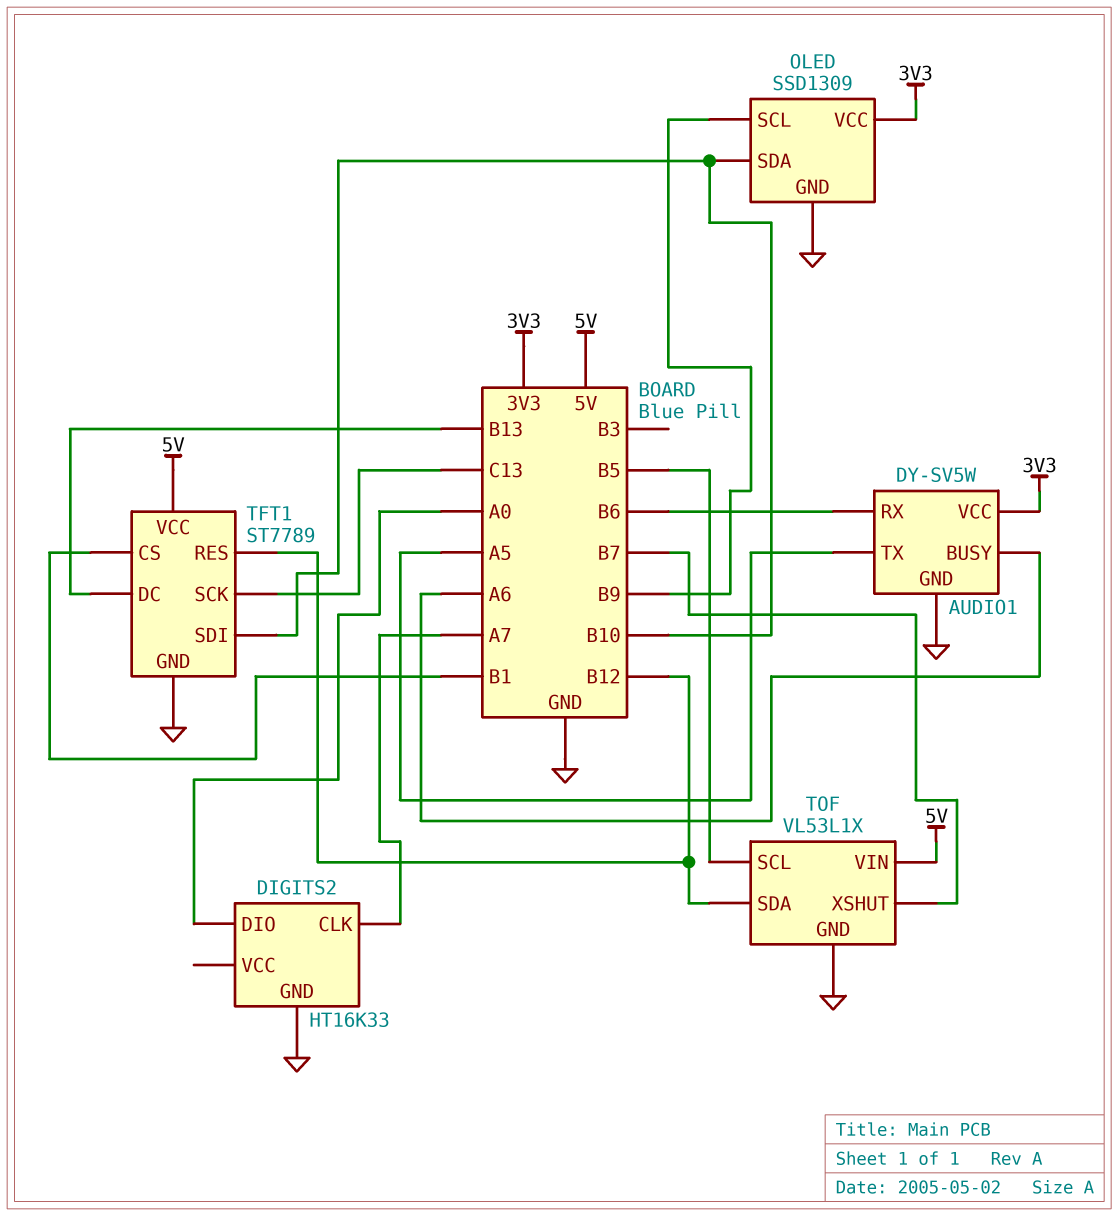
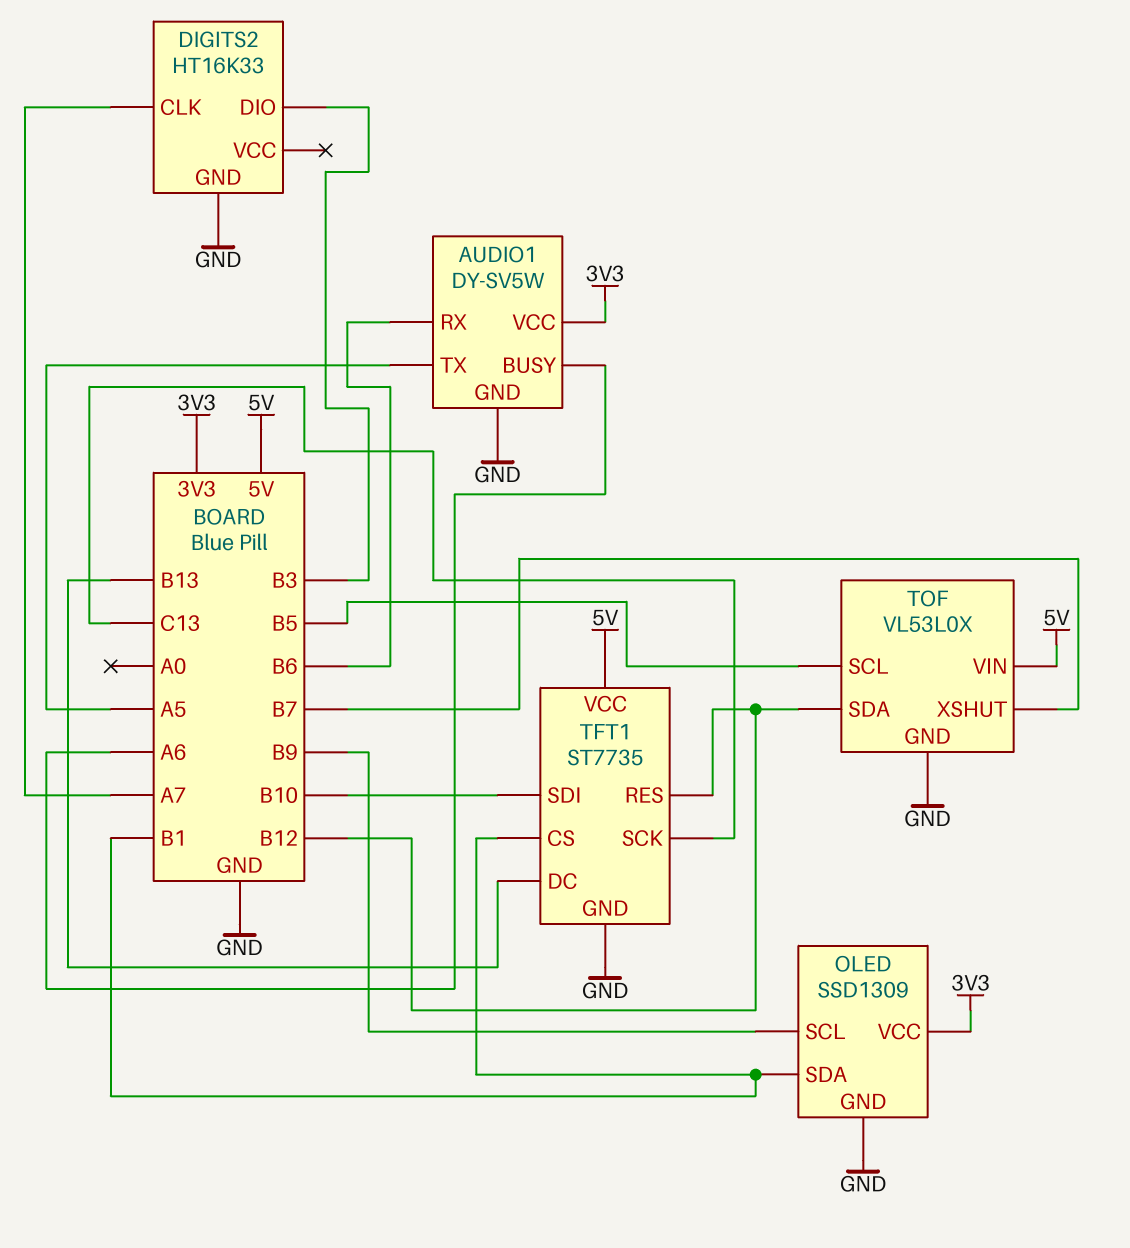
DIGITS2 pin DIO: A0 -> B3
OLED pin SDA: B10 -> B1
TFT1: ST7789 -> ST7735
TOF: VL53L1X -> VL53L0X

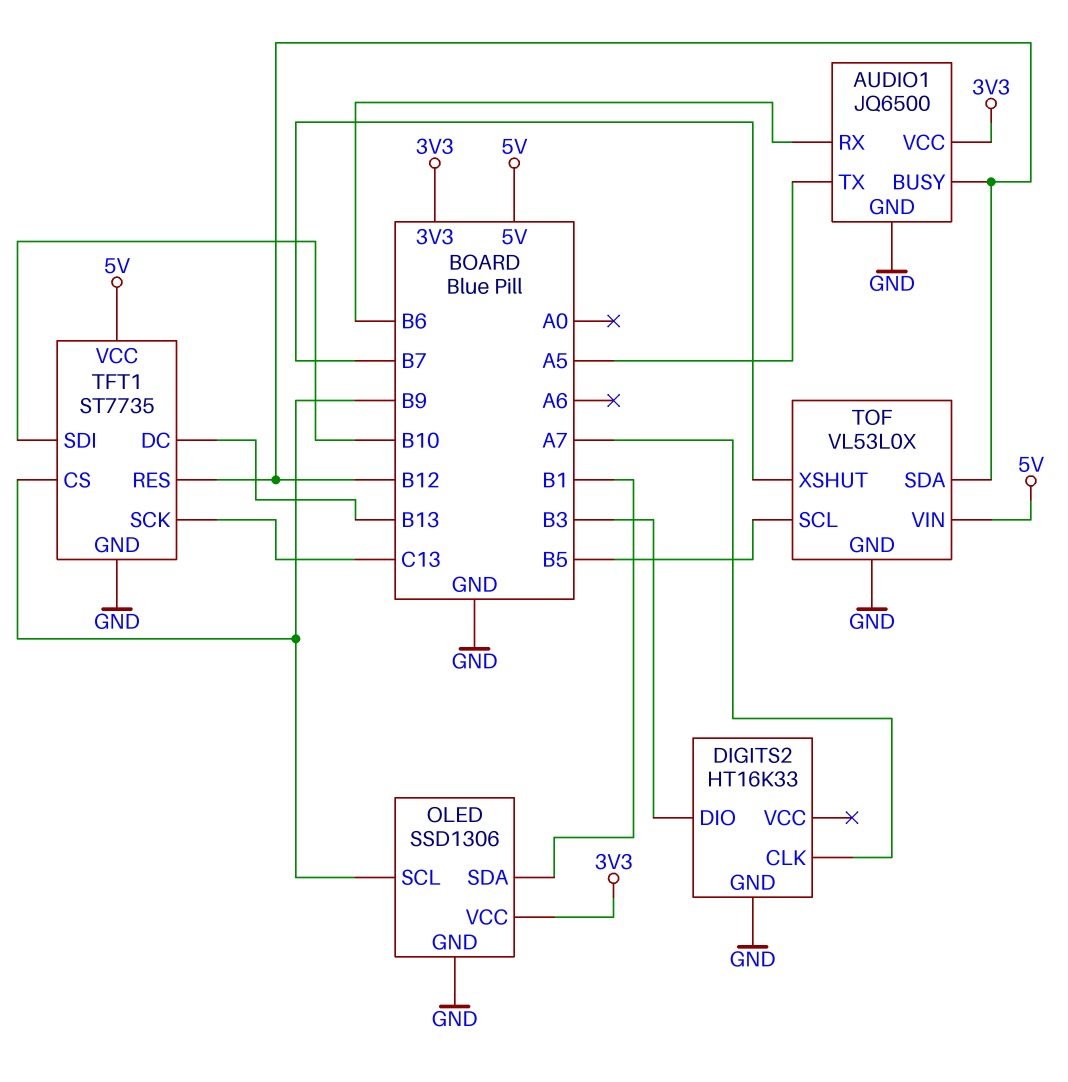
AUDIO1: DY-SV5W -> JQ6500
AUDIO1 pin BUSY: A6 -> B12
OLED: SSD1309 -> SSD1306
TFT1 pin CS: B1 -> B9

